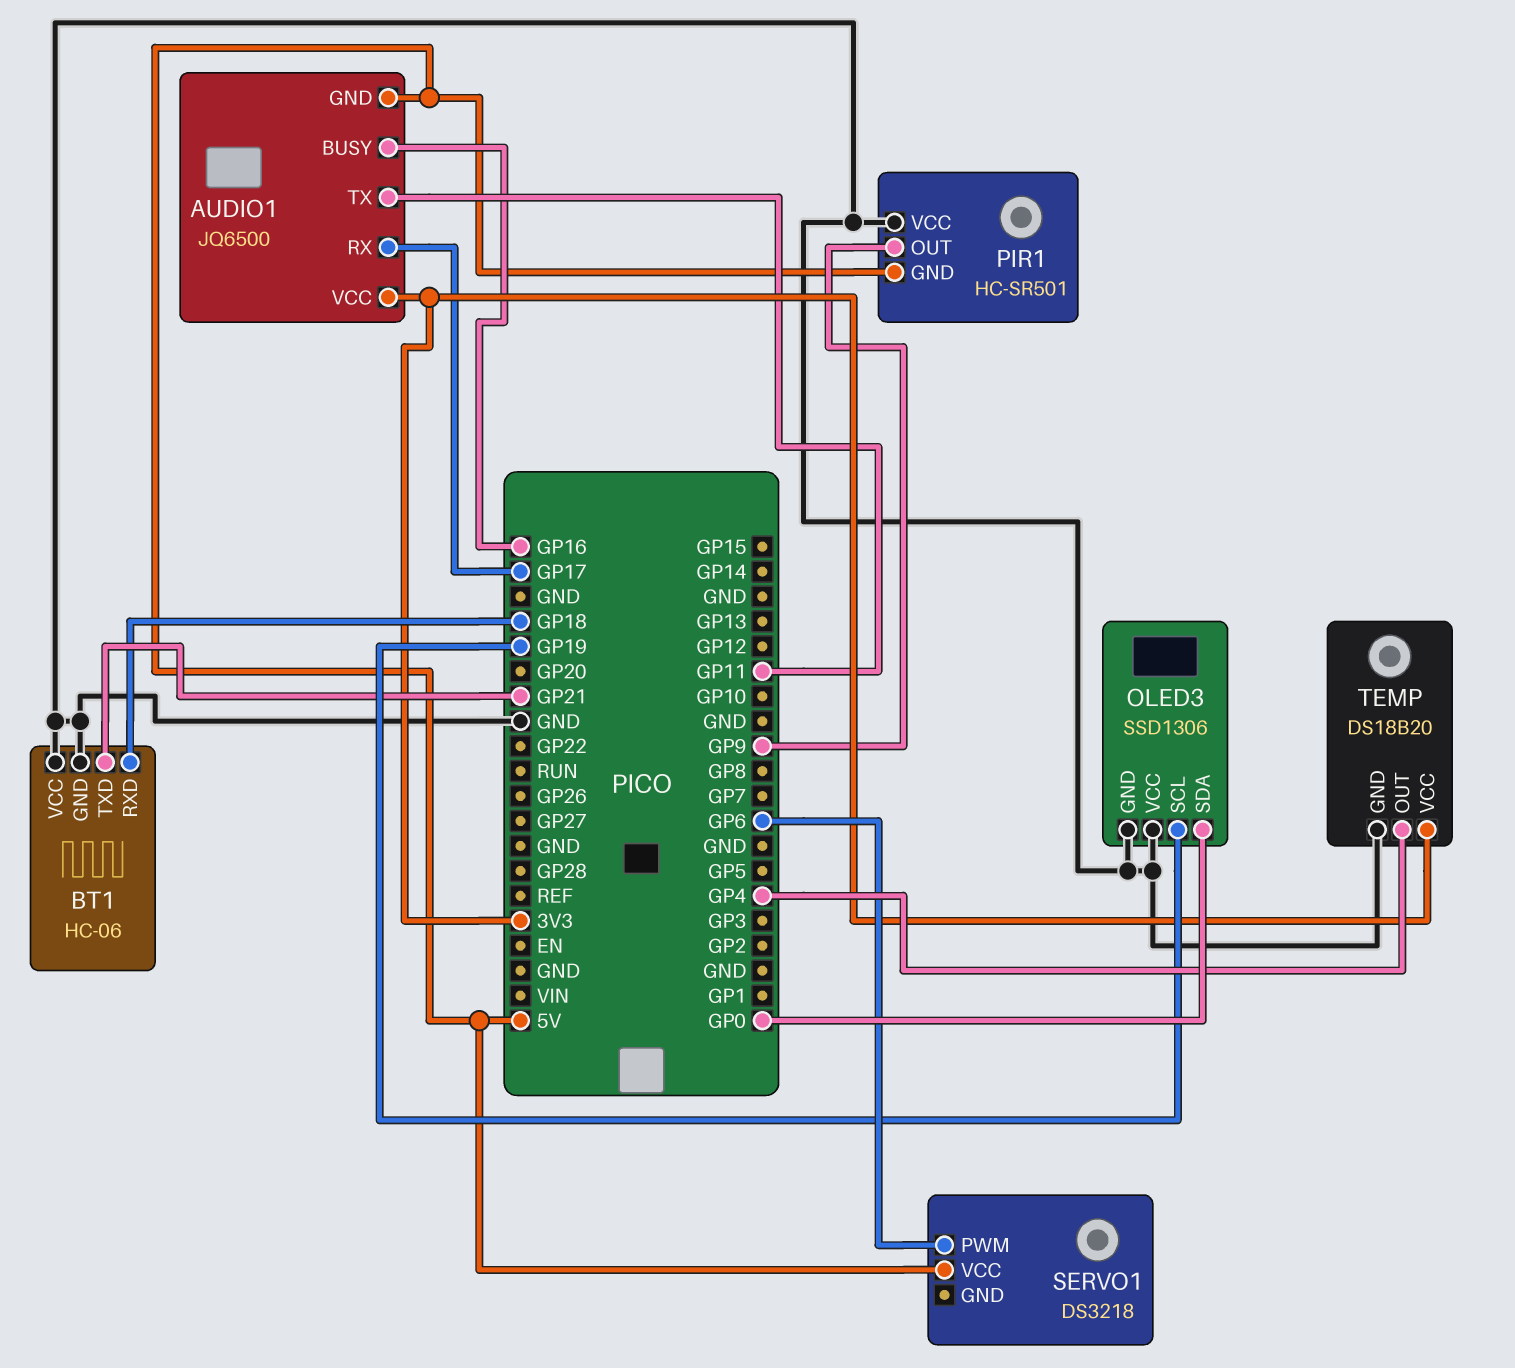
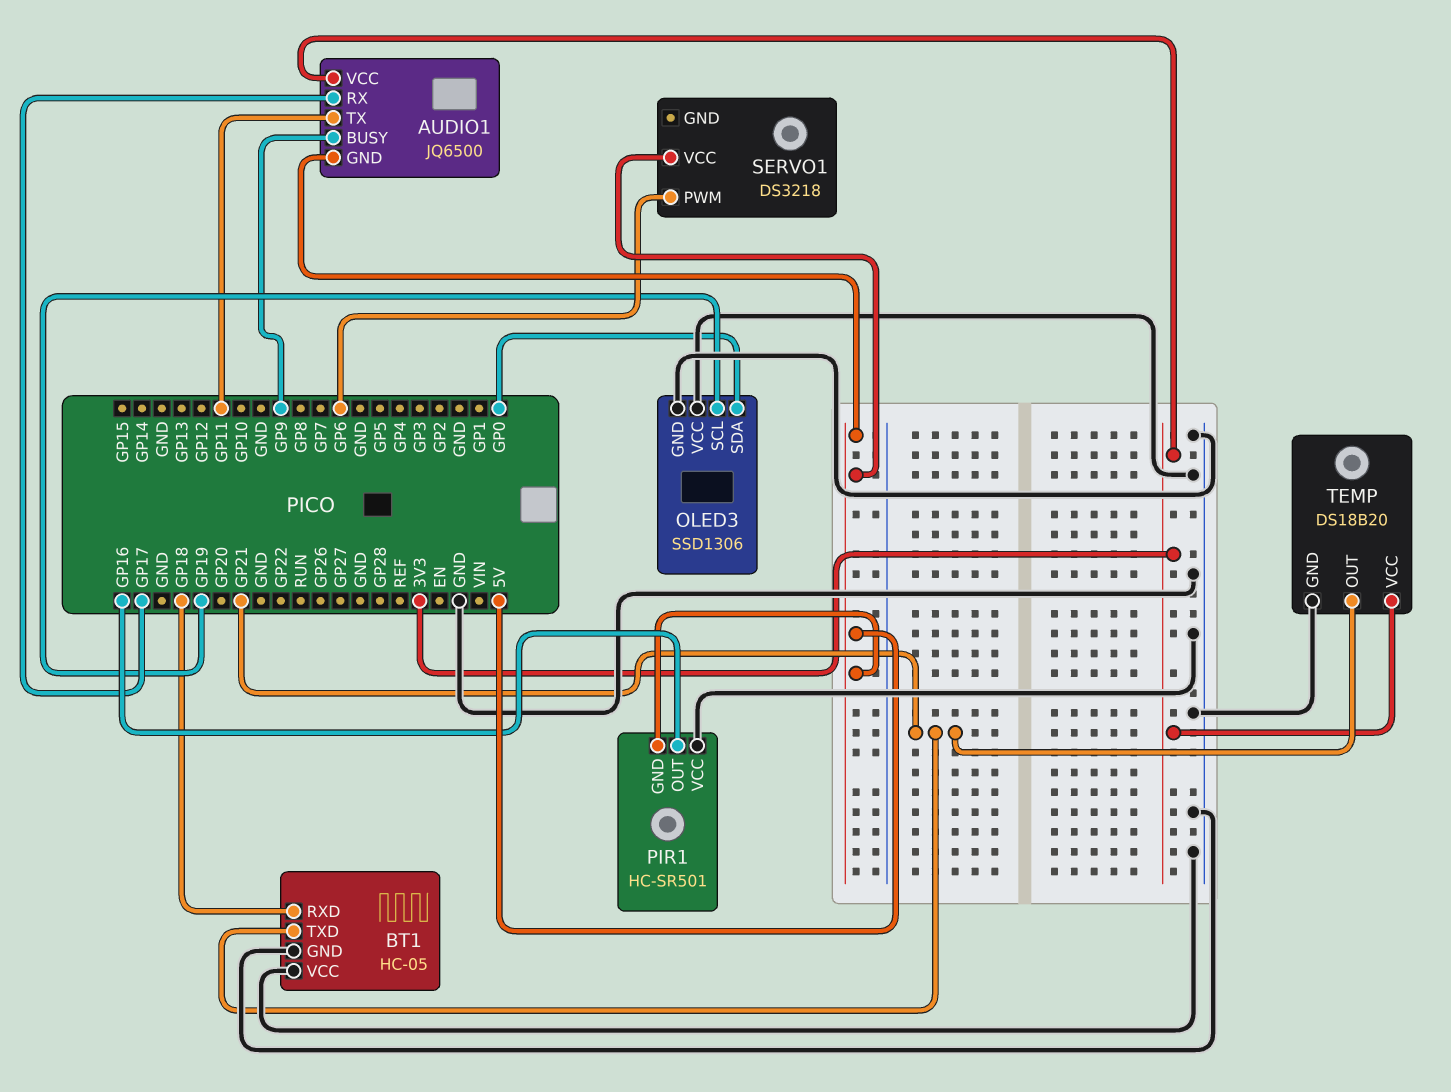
AUDIO1 pin BUSY: GP16 -> GP9
BT1: HC-06 -> HC-05
PIR1 pin OUT: GP9 -> GP16
TEMP pin OUT: GP4 -> GP21

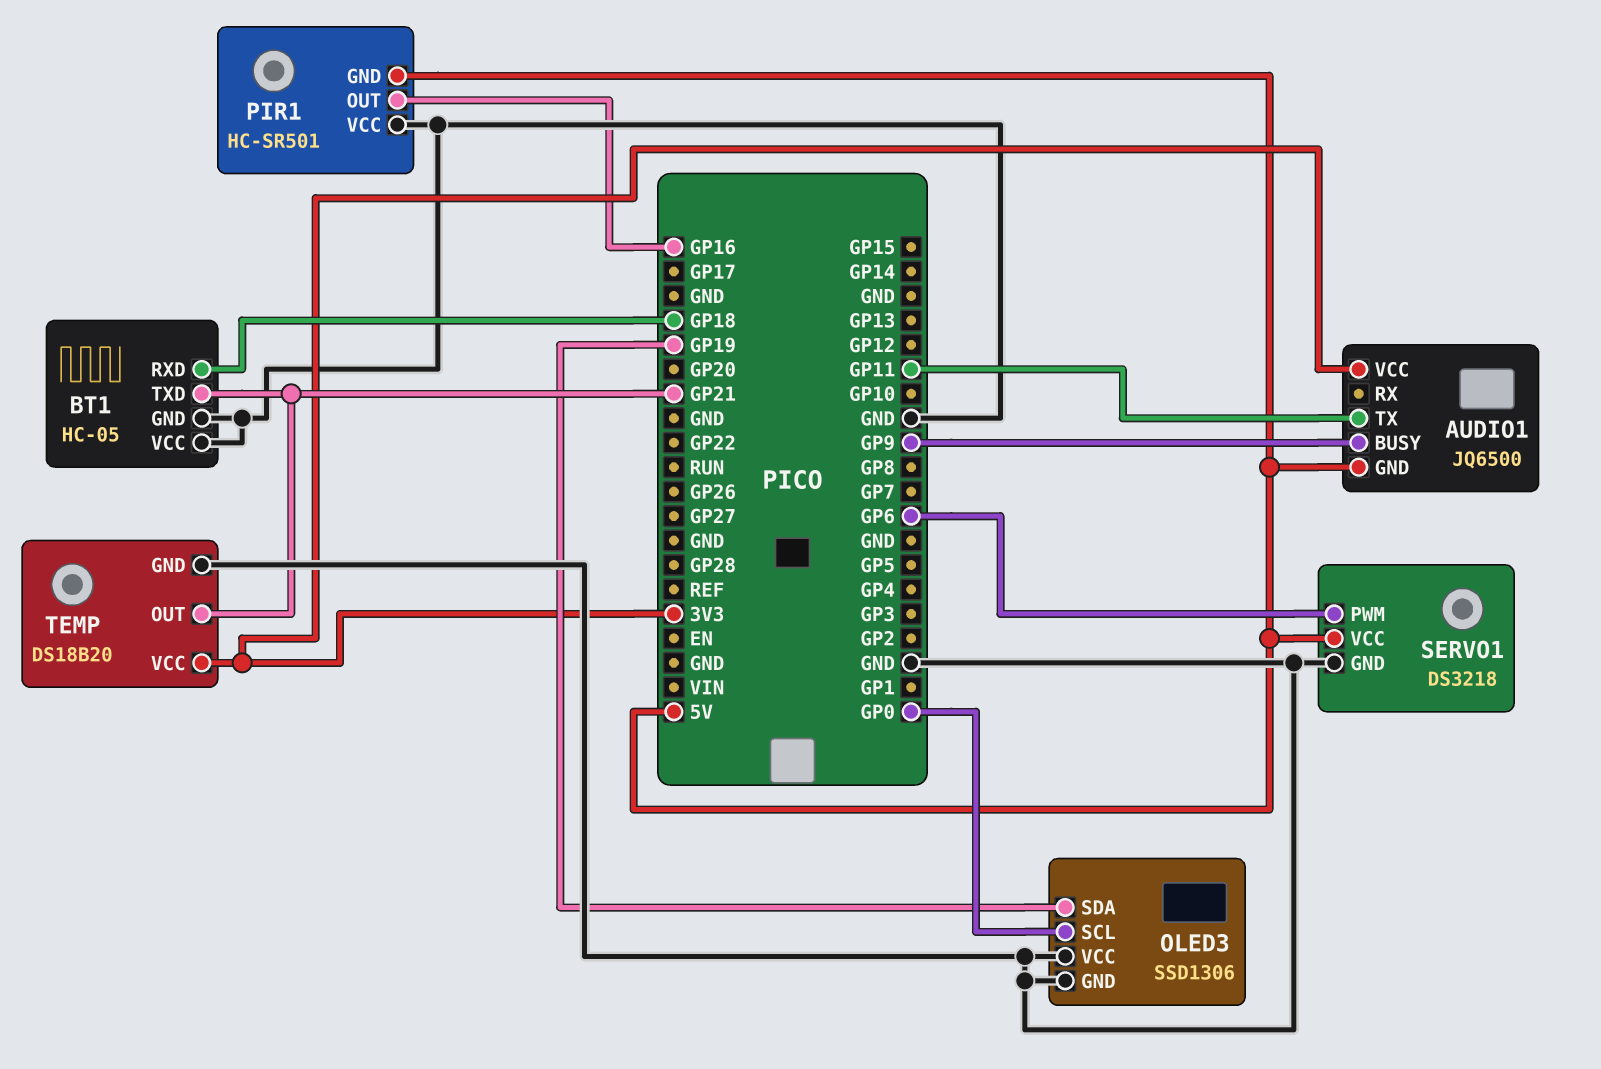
AUDIO1 pin RX: GP17 -> none
OLED3 pin SCL: GP19 -> GP0
OLED3 pin SDA: GP0 -> GP19
SERVO1 pin GND: none -> GND

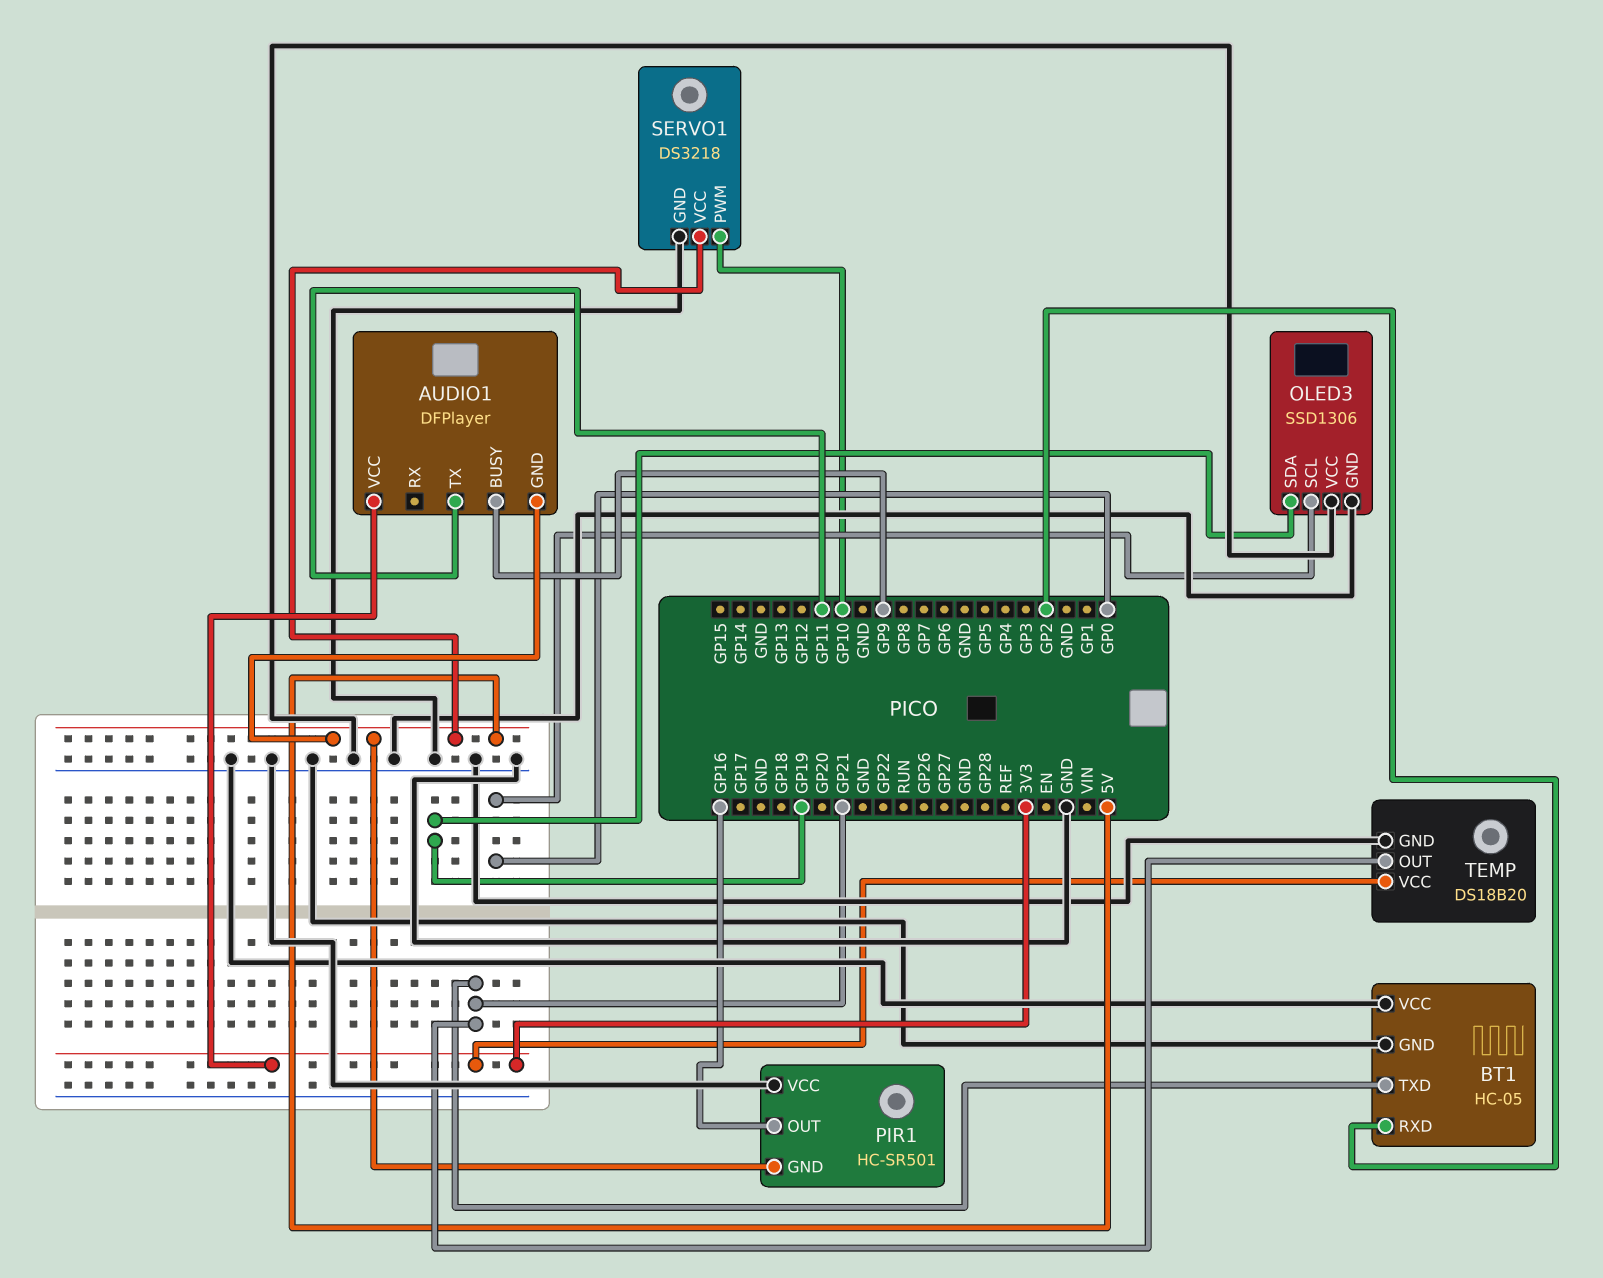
AUDIO1: JQ6500 -> DFPlayer
BT1 pin RXD: GP18 -> GP2
SERVO1 pin PWM: GP6 -> GP10

